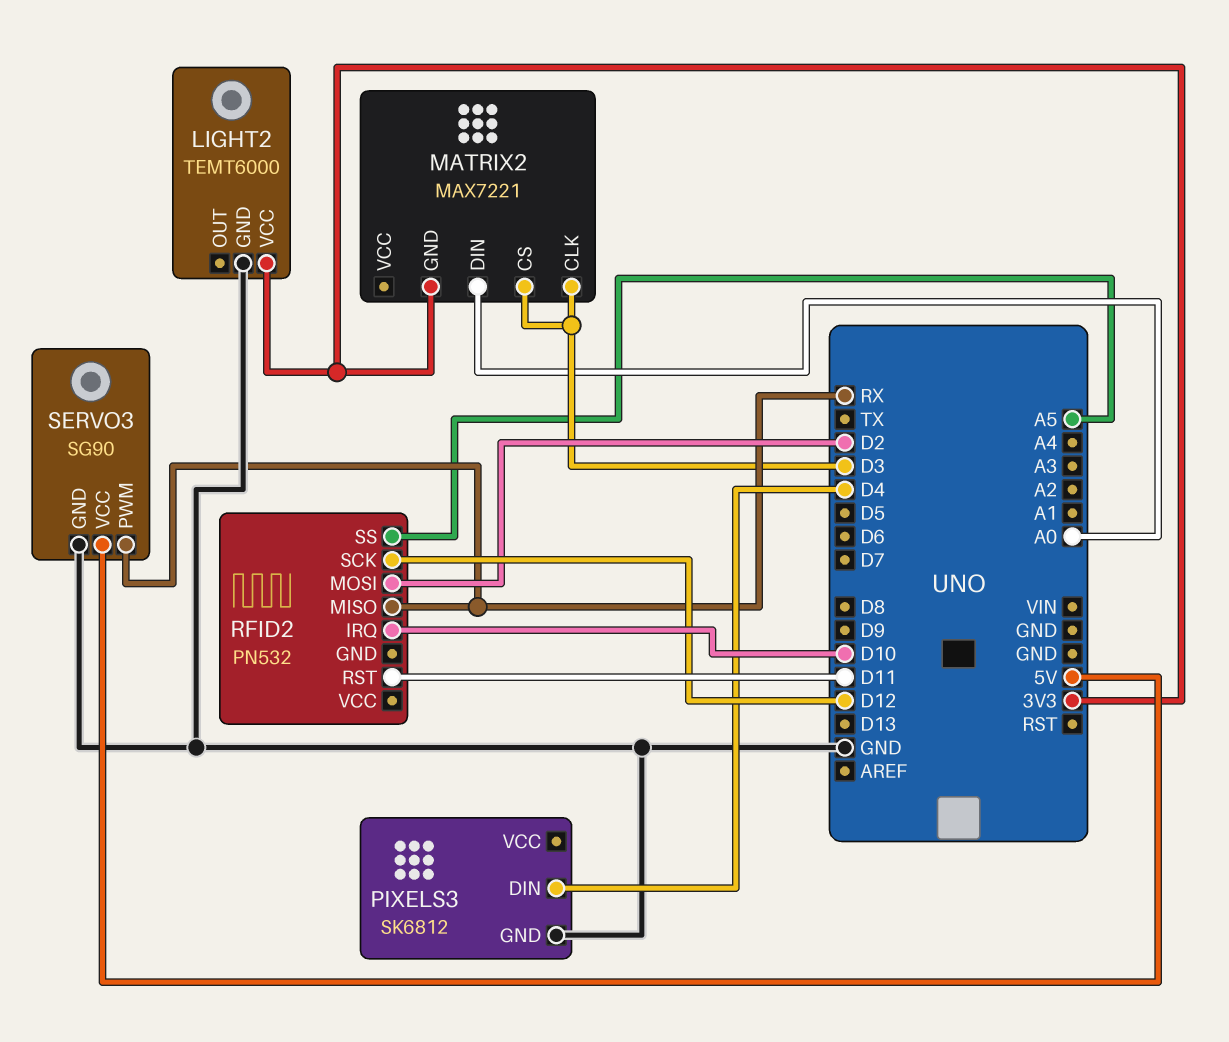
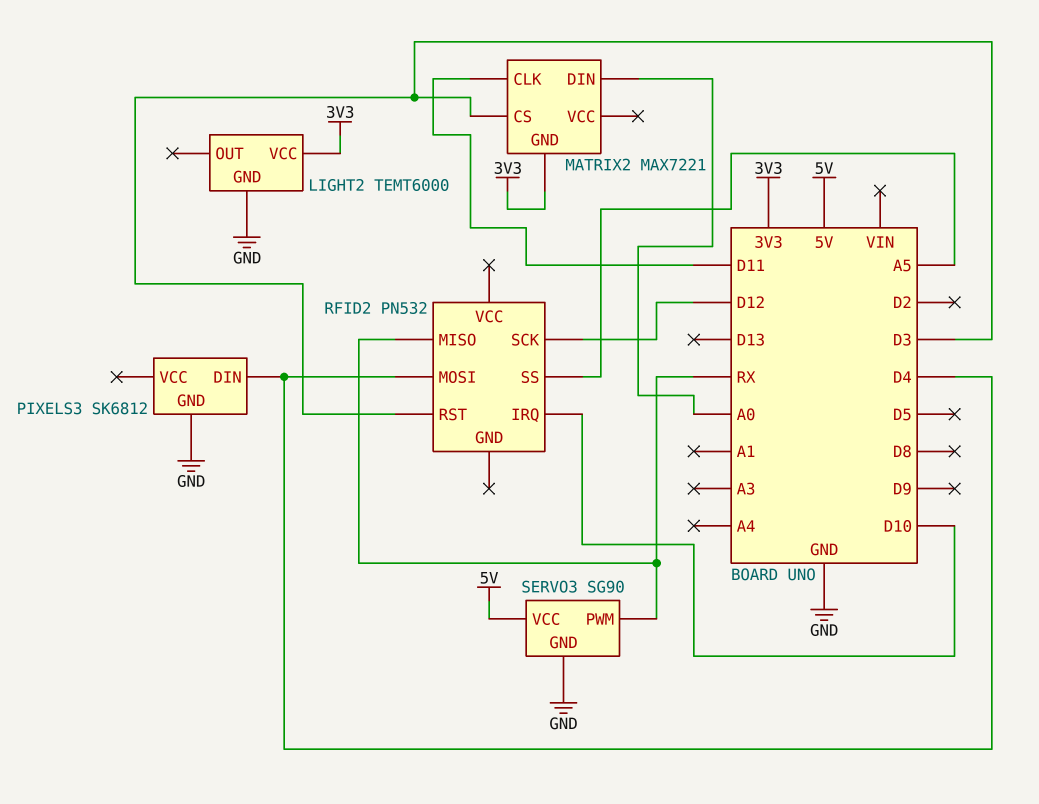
MATRIX2 pin CLK: D3 -> D11
RFID2 pin MOSI: D2 -> D4
RFID2 pin RST: D11 -> D3

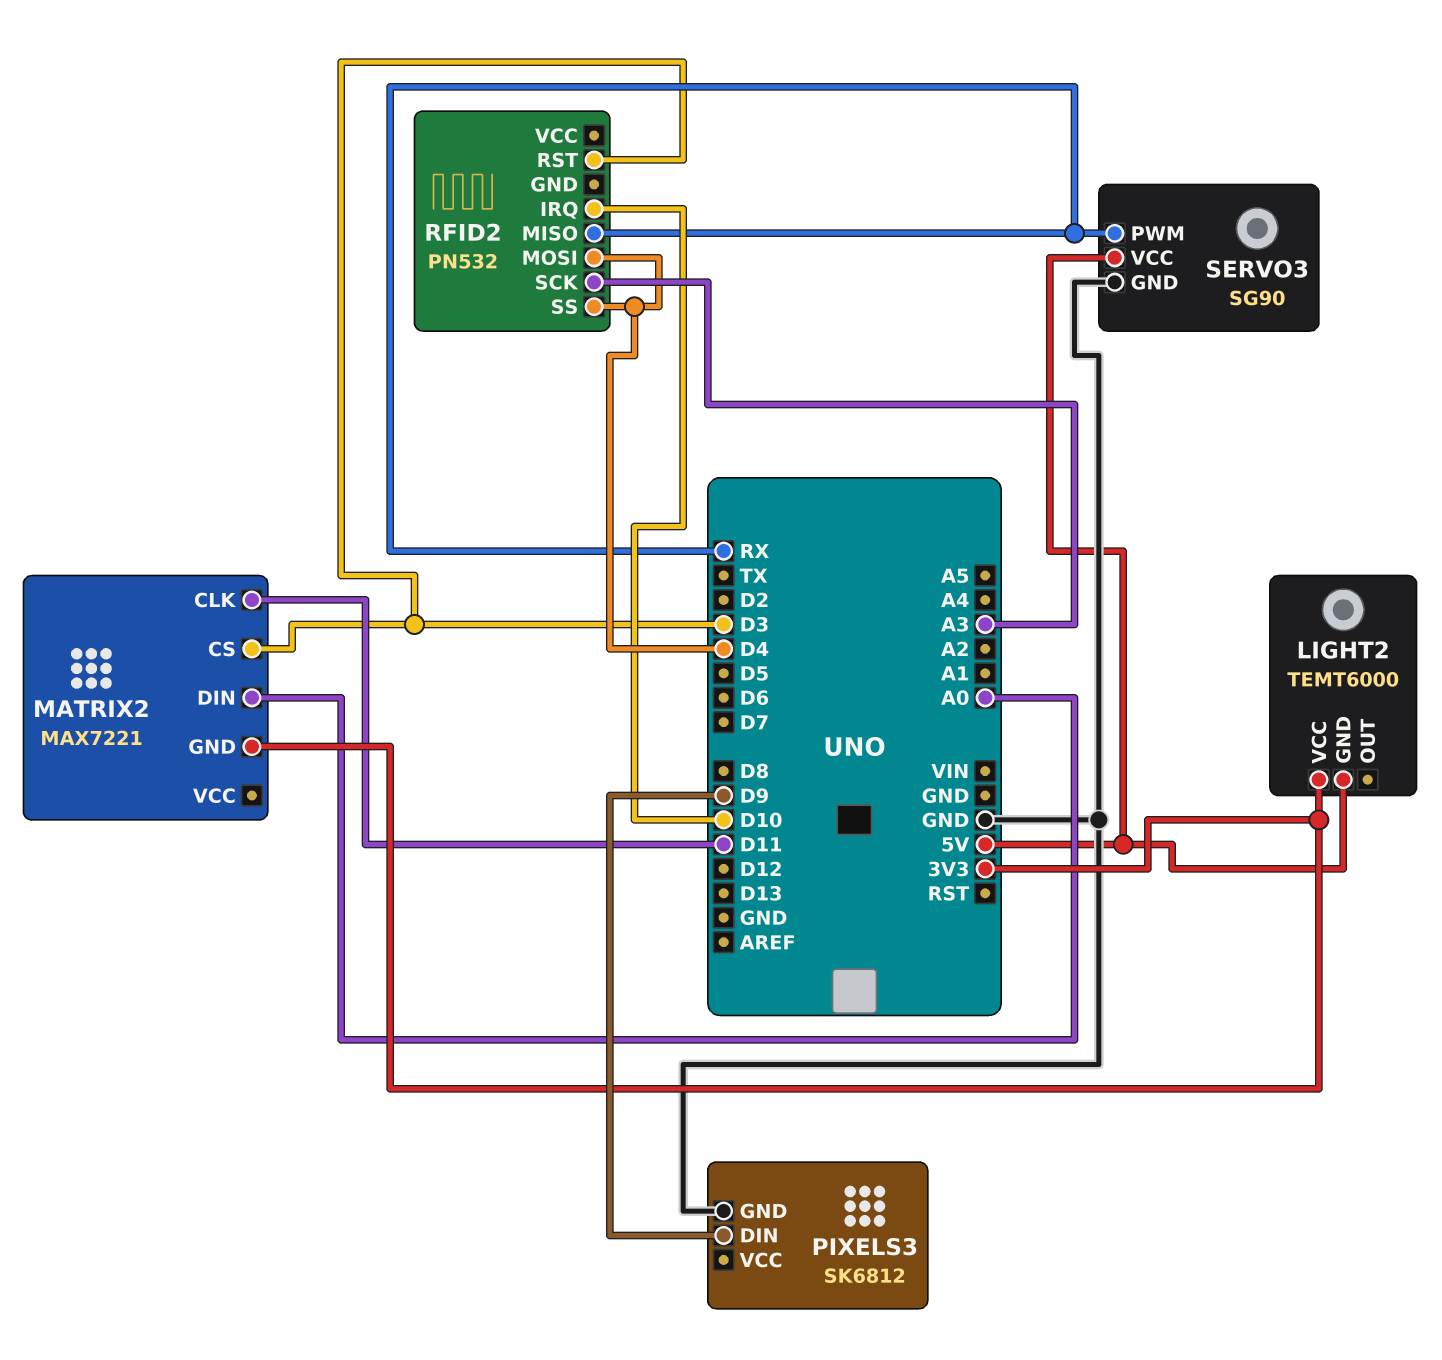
LIGHT2 pin GND: GND -> 5V
PIXELS3 pin DIN: D4 -> D9
RFID2 pin SCK: D12 -> A3
RFID2 pin SS: A5 -> D4

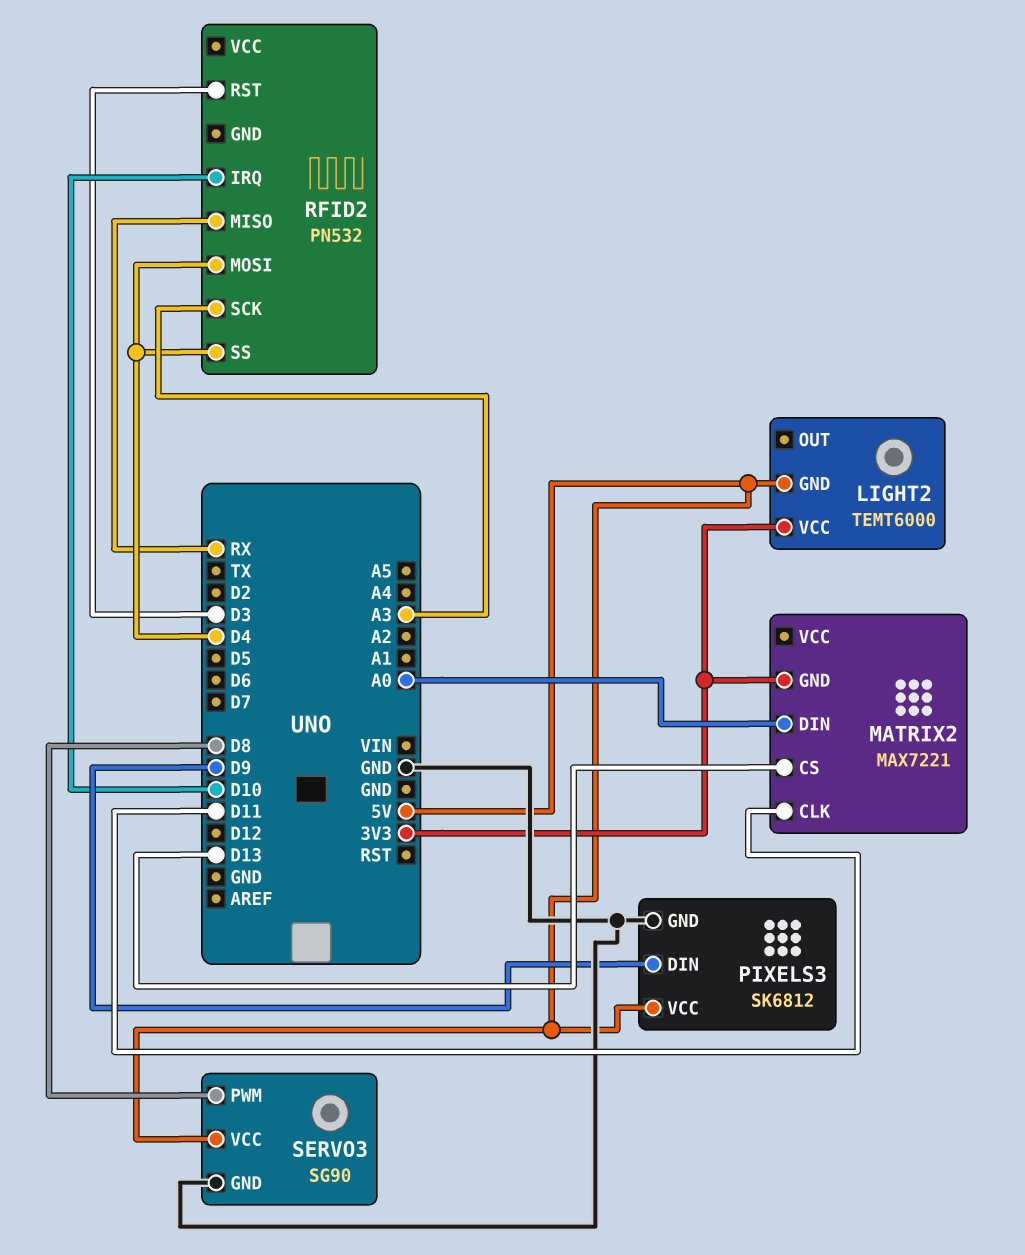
MATRIX2 pin CS: D3 -> D13
PIXELS3 pin VCC: none -> 5V
SERVO3 pin PWM: RX -> D8

